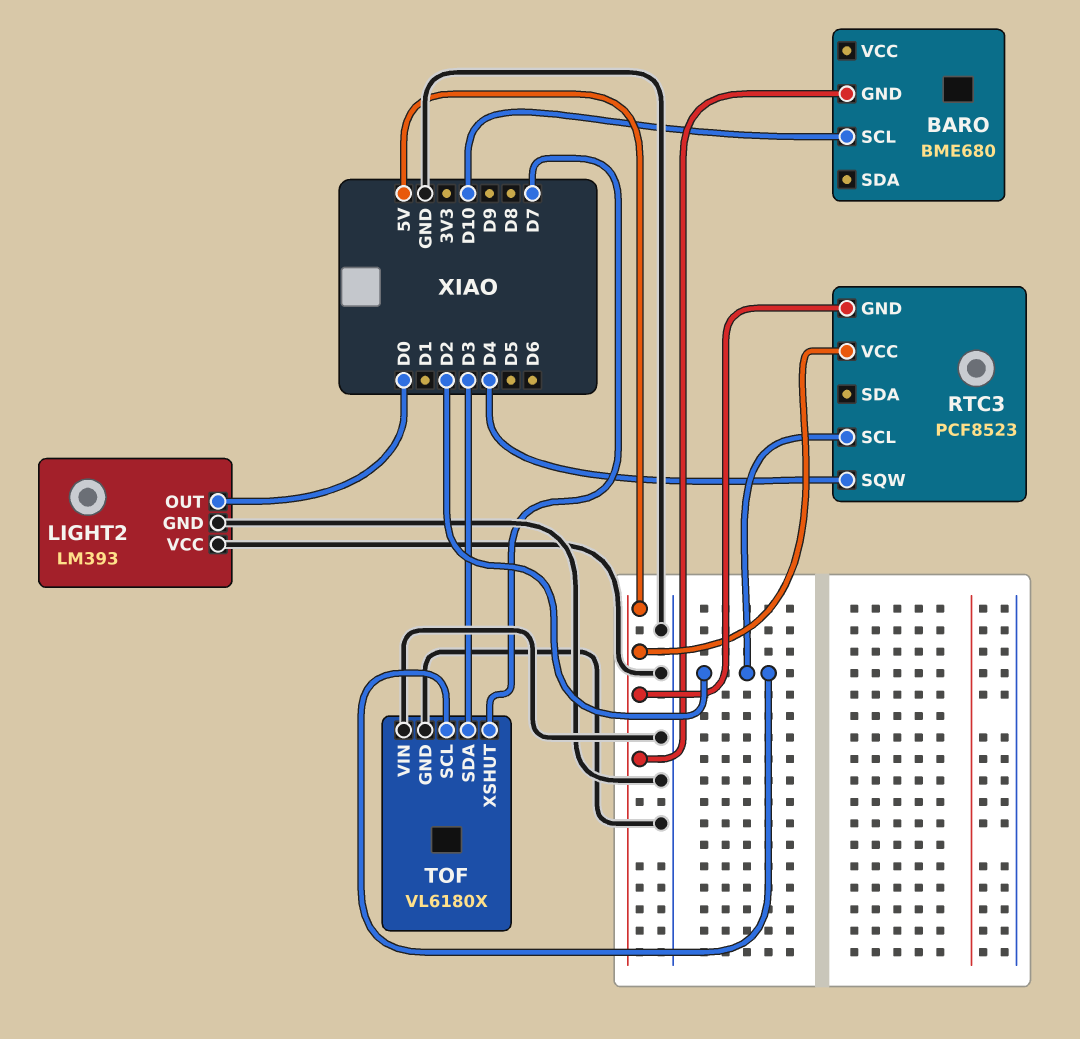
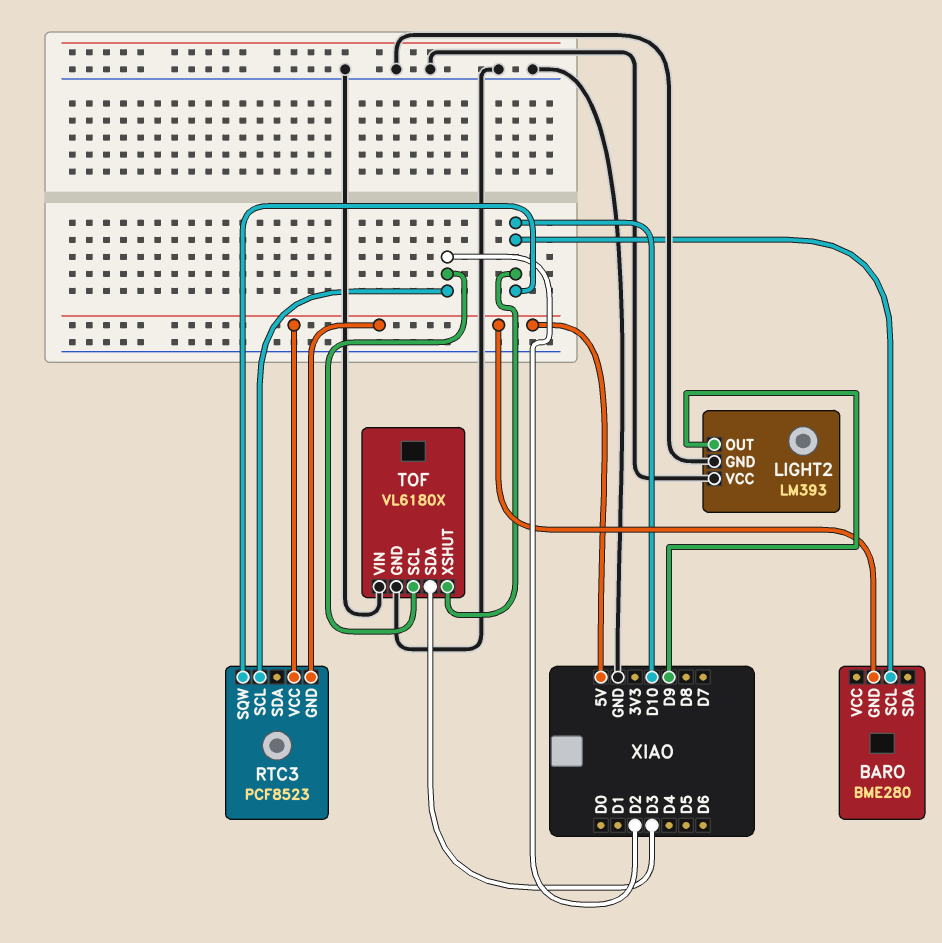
BARO: BME680 -> BME280
LIGHT2 pin OUT: D0 -> D9
RTC3 pin SQW: D4 -> D10
TOF pin XSHUT: D7 -> D10

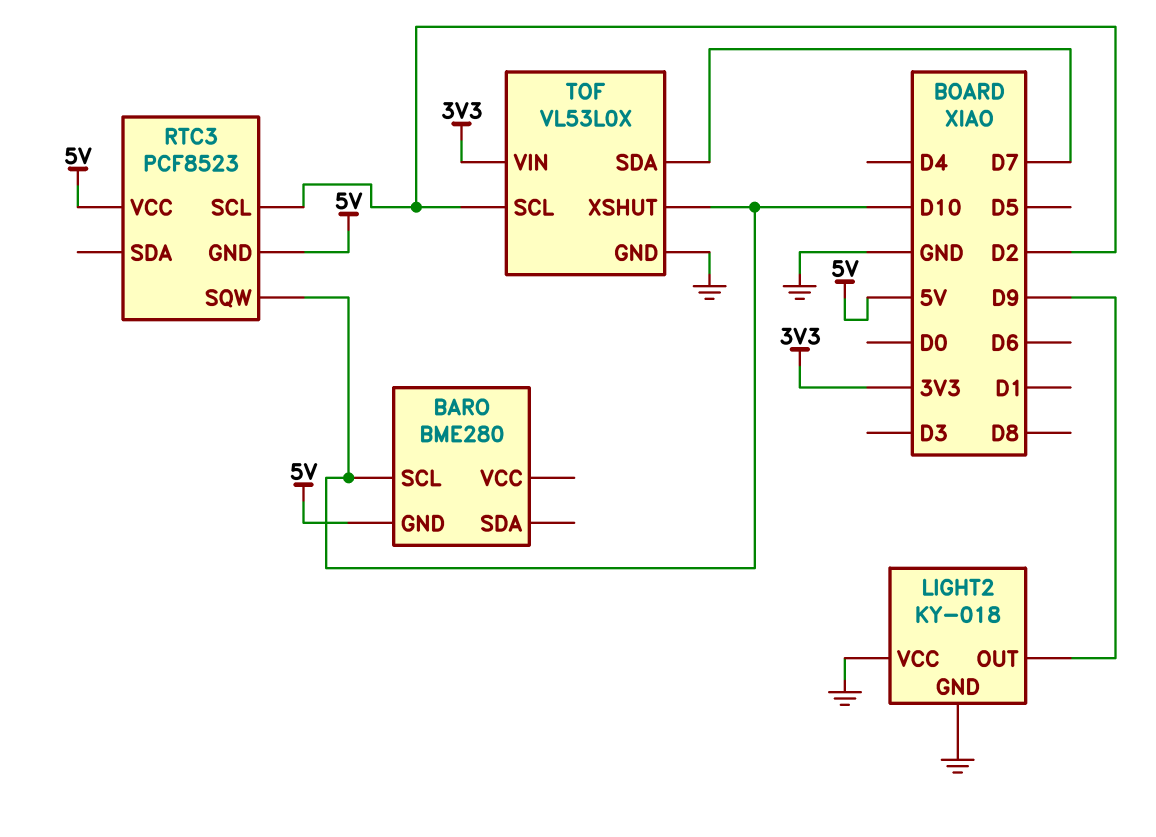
LIGHT2: LM393 -> KY-018
TOF: VL6180X -> VL53L0X
TOF pin SDA: D3 -> D7
TOF pin VIN: GND -> 3V3

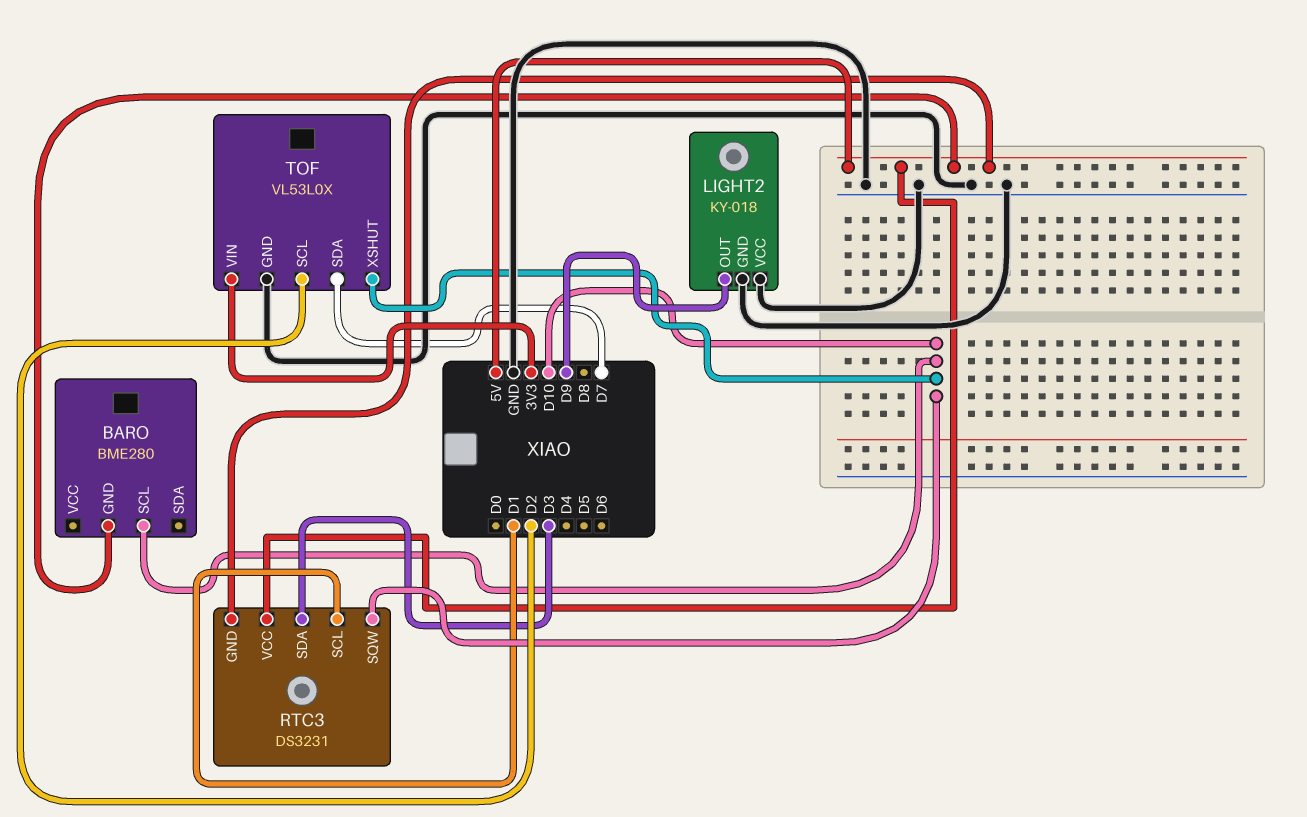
RTC3: PCF8523 -> DS3231
RTC3 pin SCL: D2 -> D1
RTC3 pin SDA: none -> D3

